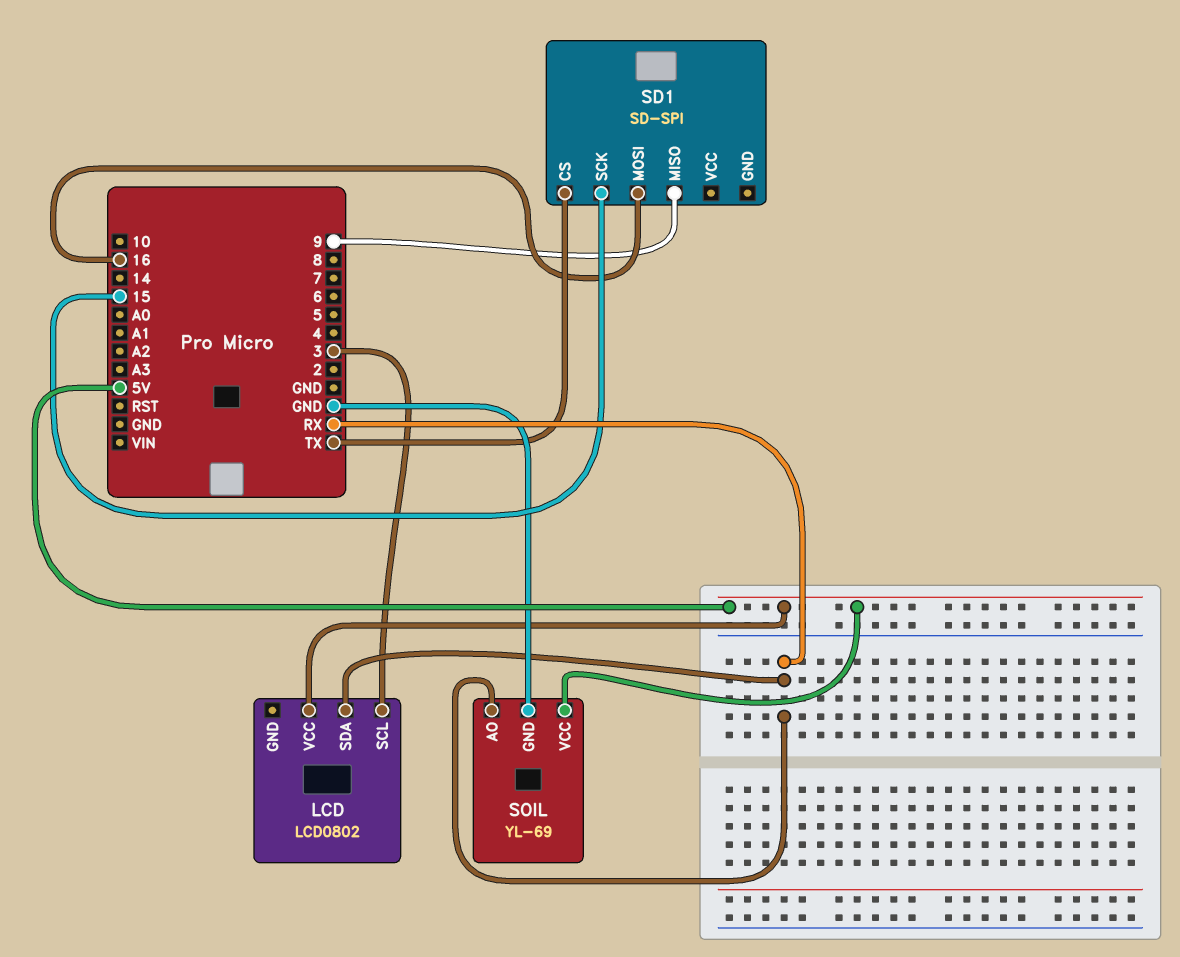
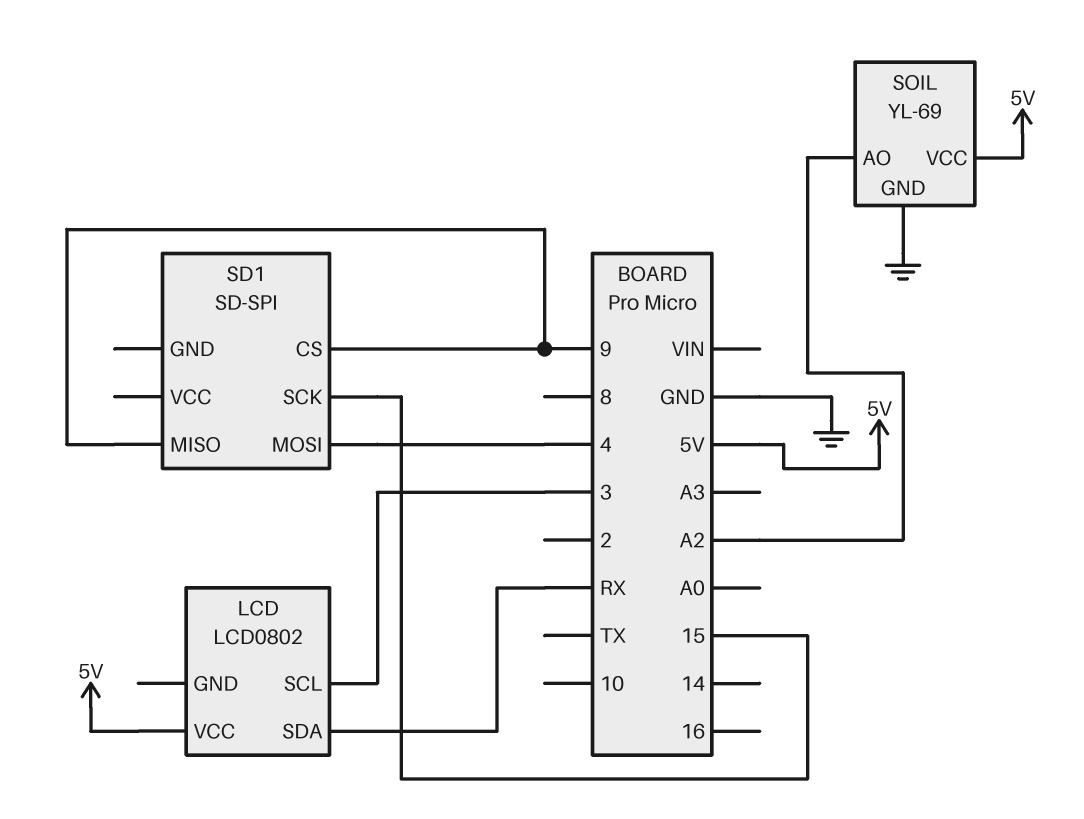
SD1 pin CS: TX -> 9
SD1 pin MOSI: 16 -> 4
SOIL pin AO: RX -> A2

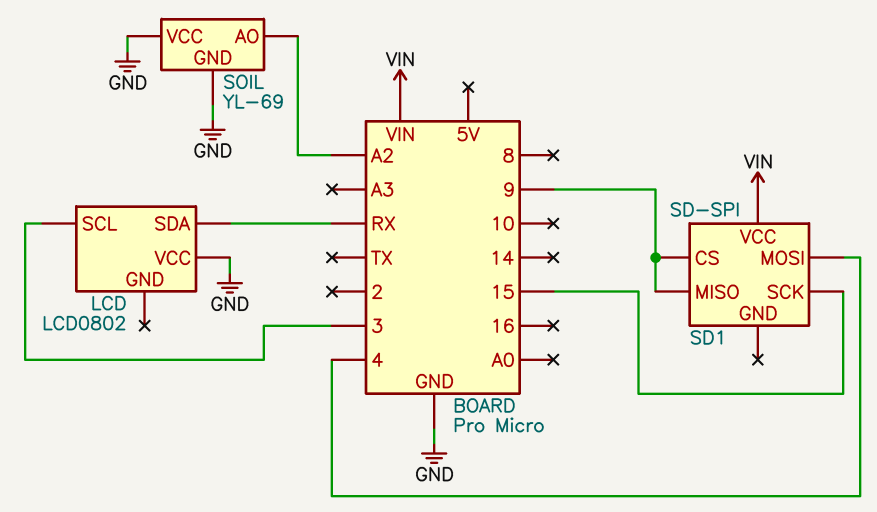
LCD pin VCC: 5V -> GND
SD1 pin VCC: none -> VIN
SOIL pin VCC: 5V -> GND

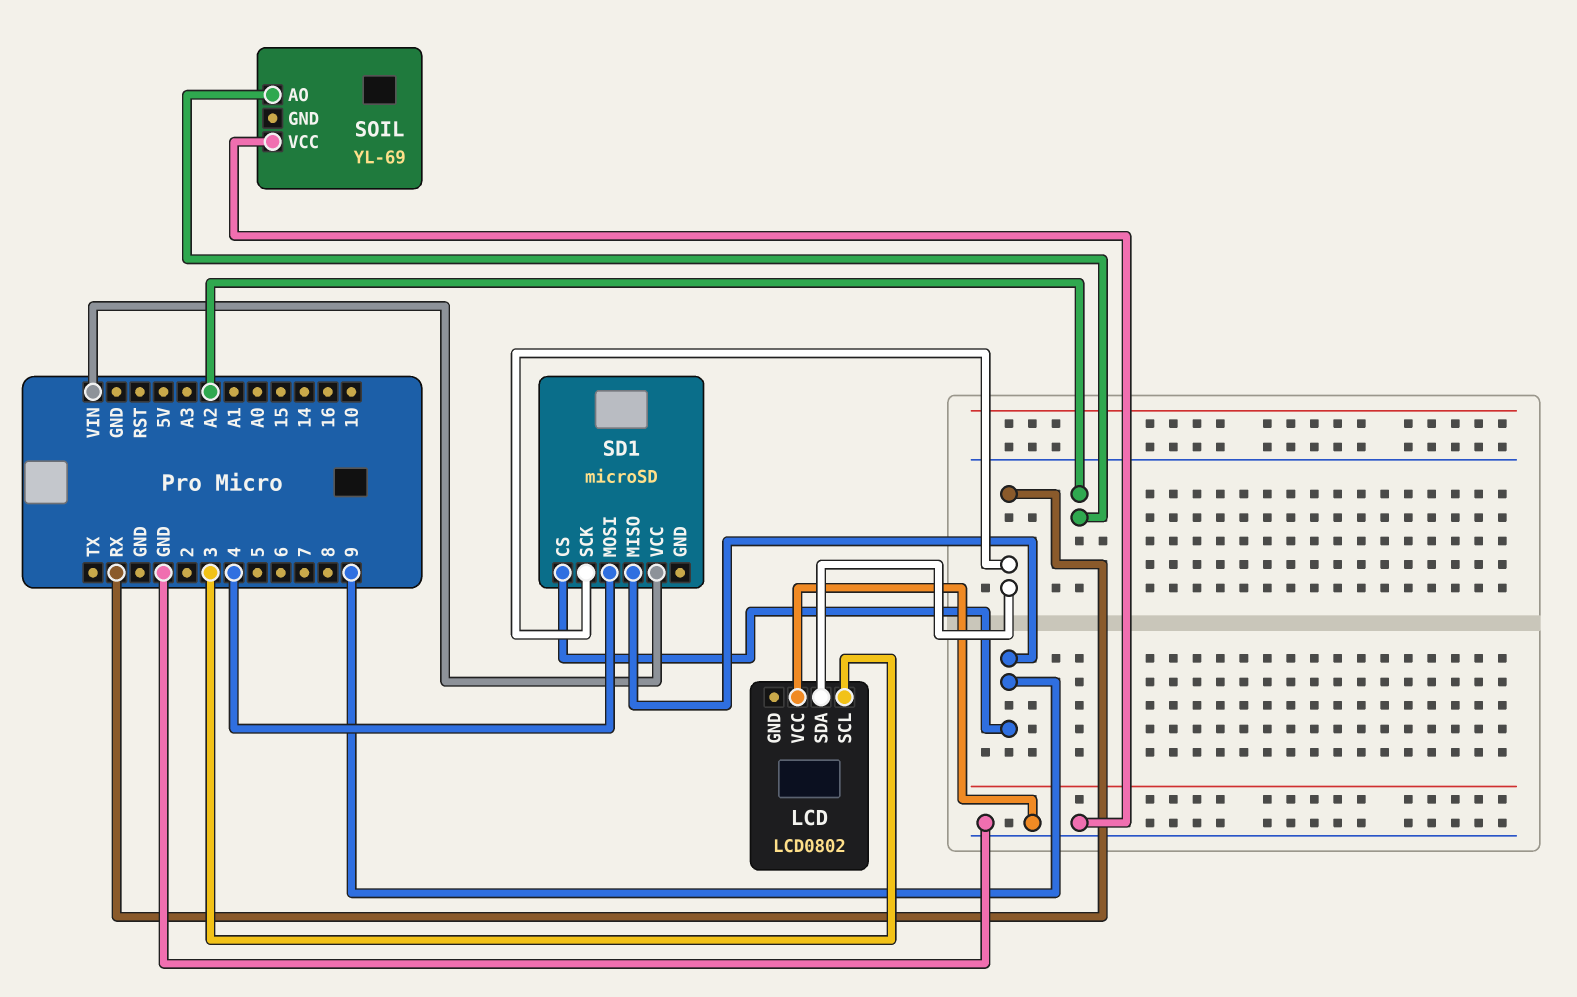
SD1: SD-SPI -> microSD
SD1 pin SCK: 15 -> RX
SOIL pin GND: GND -> none

